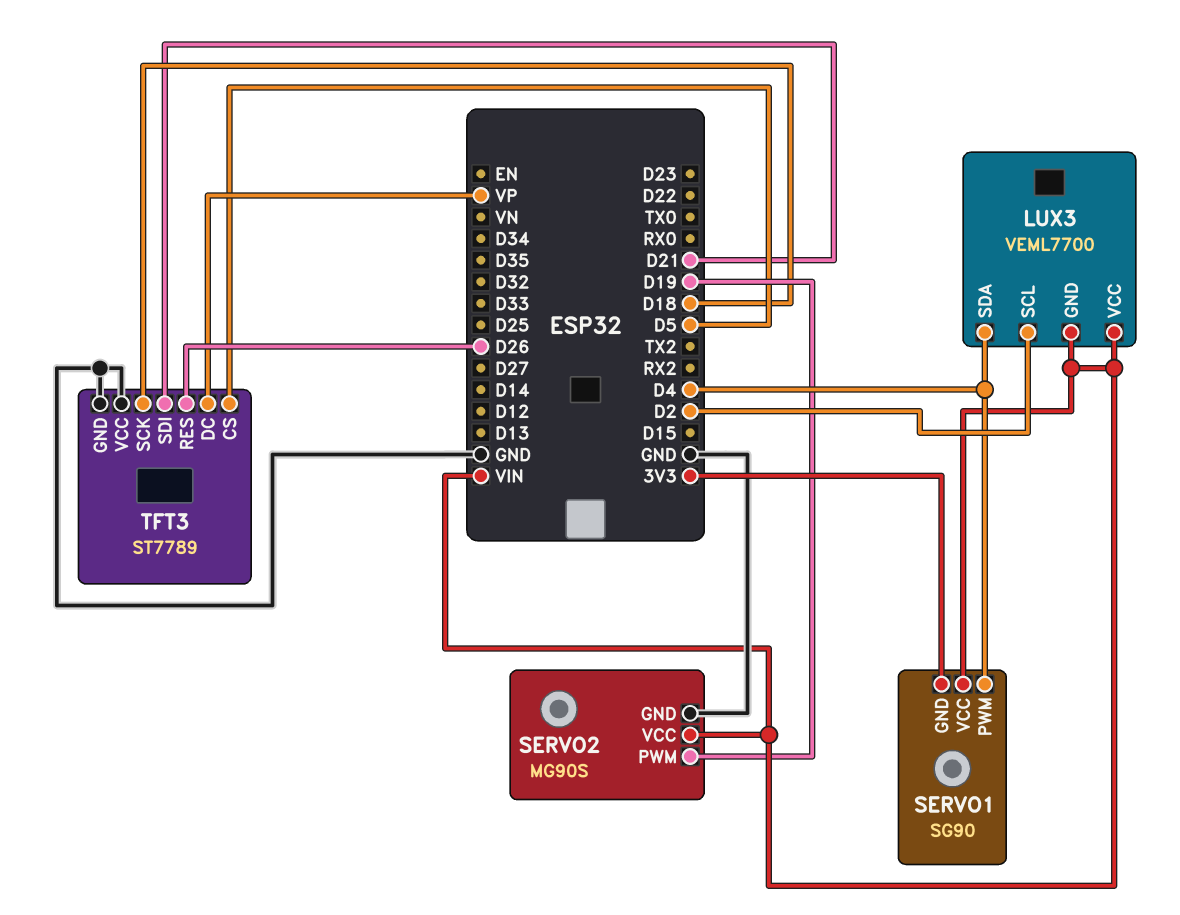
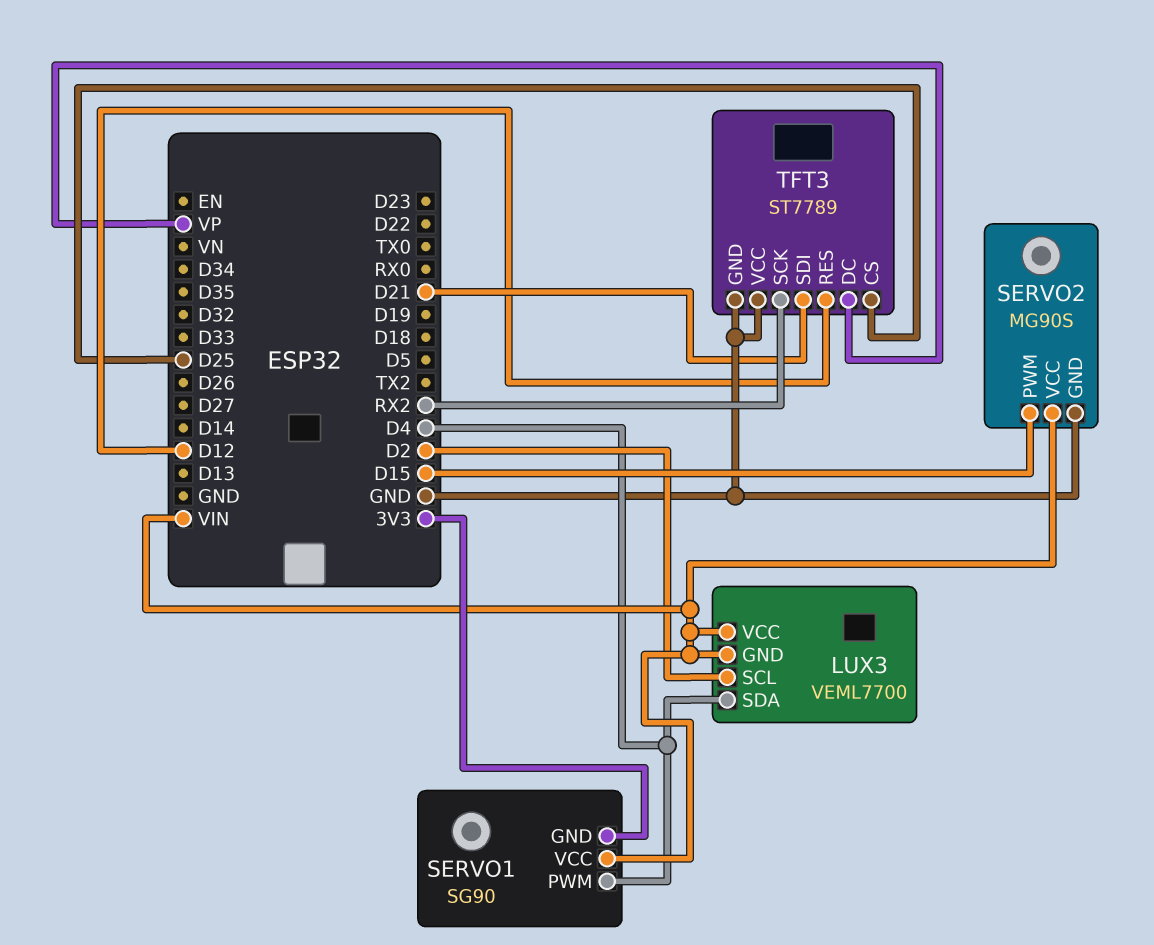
SERVO2 pin PWM: D19 -> D15
TFT3 pin CS: D5 -> D25
TFT3 pin RES: D26 -> D12
TFT3 pin SCK: D18 -> RX2

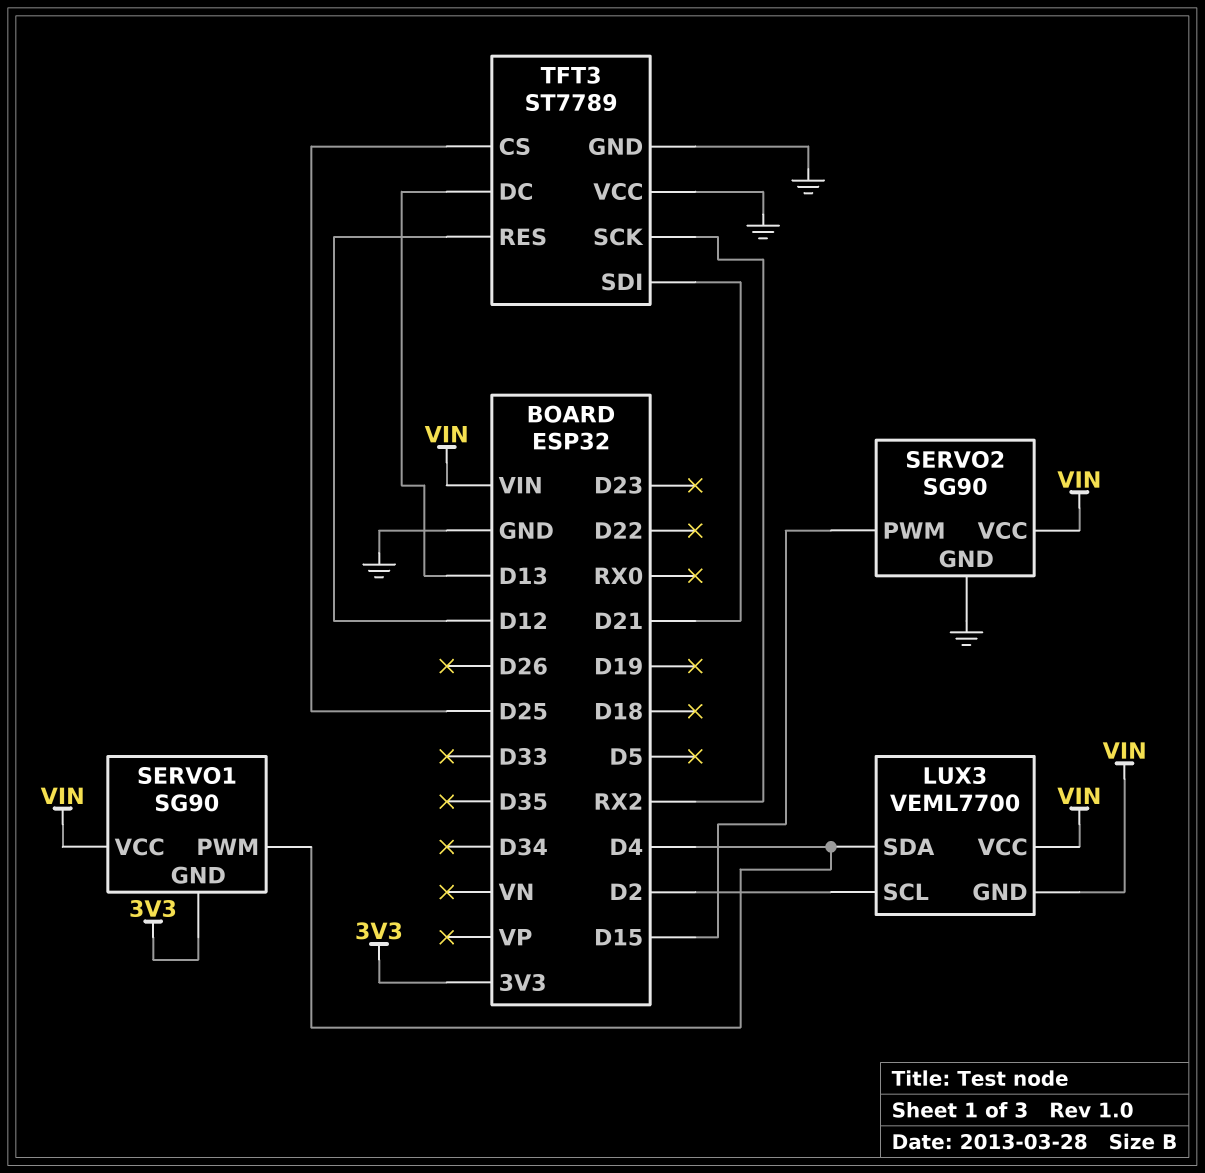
SERVO2: MG90S -> SG90
TFT3 pin DC: VP -> D13

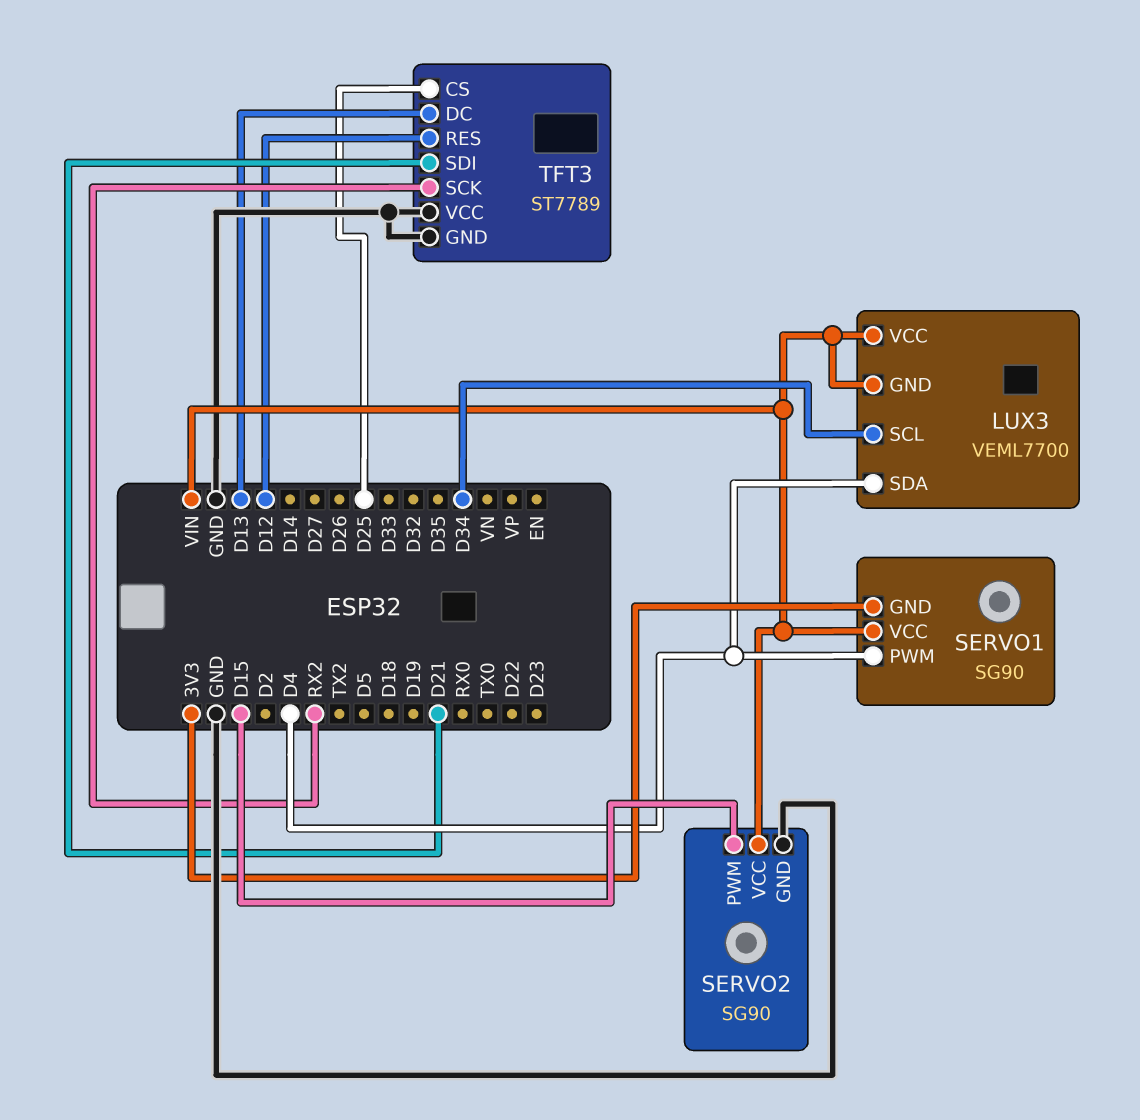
LUX3 pin SCL: D2 -> D34

